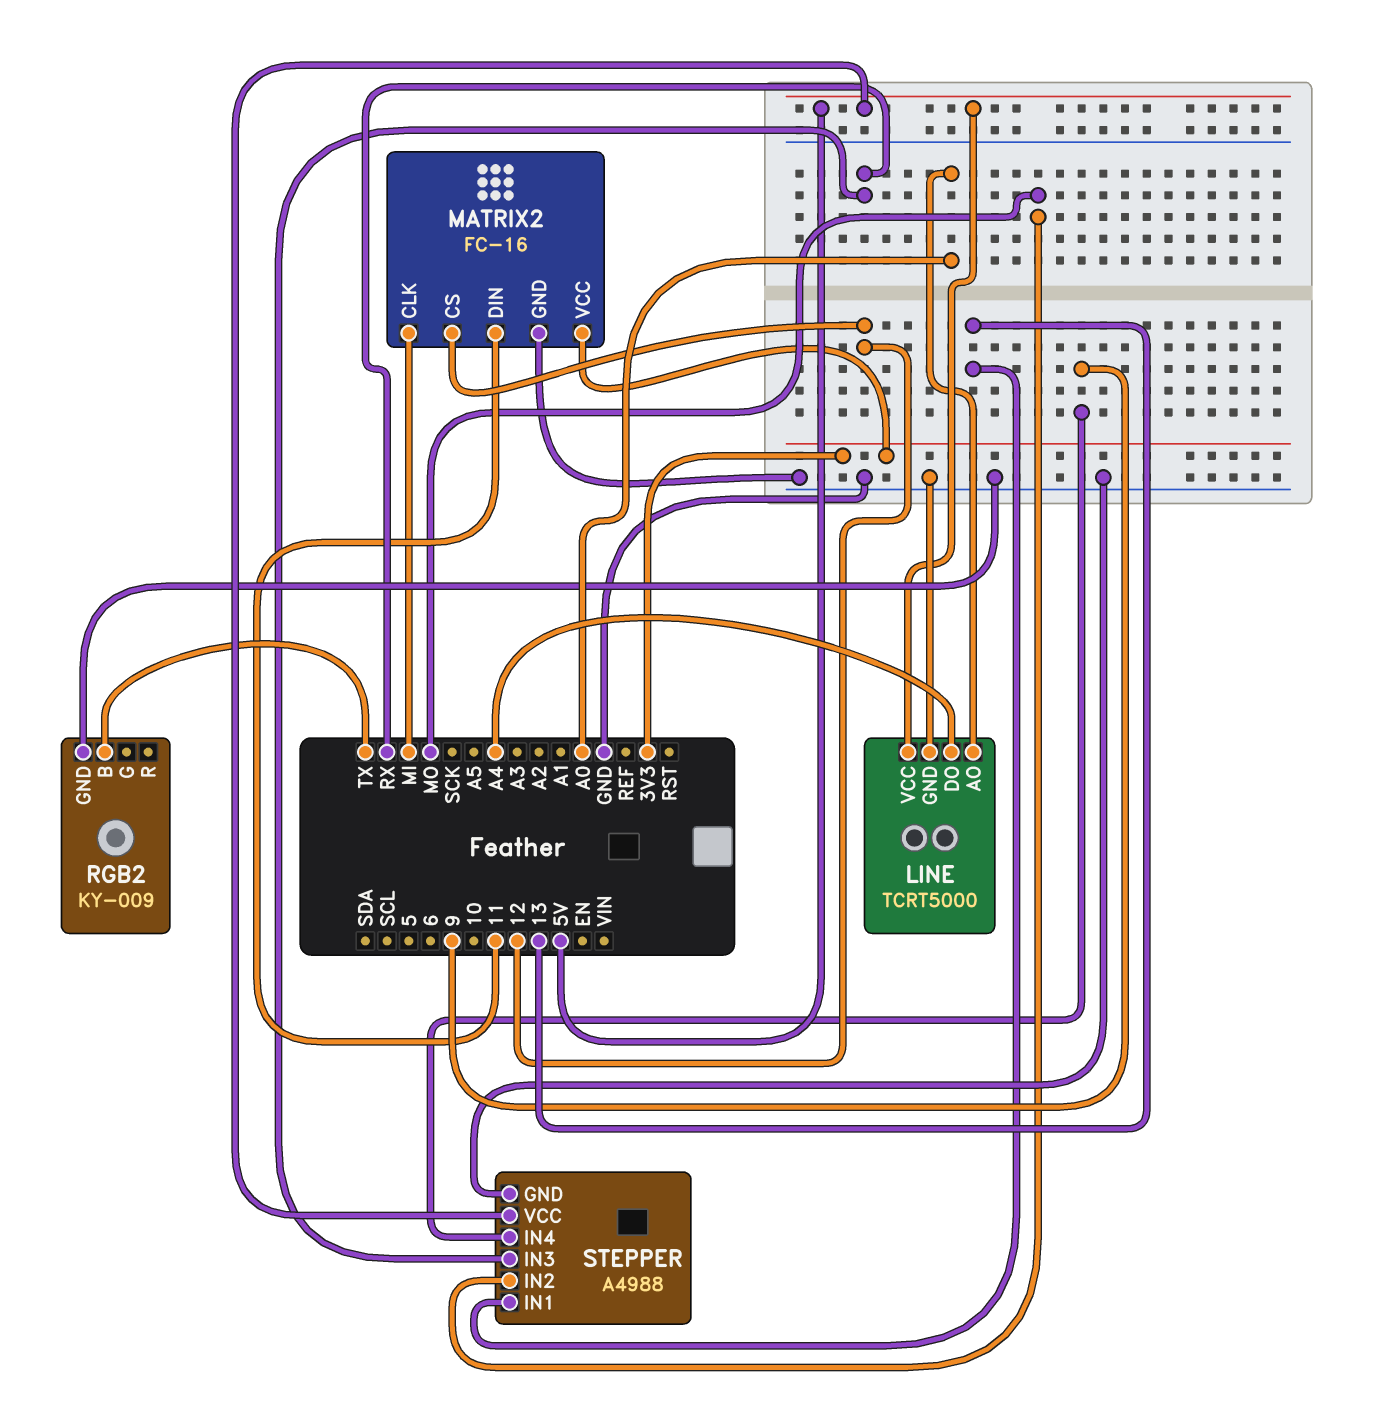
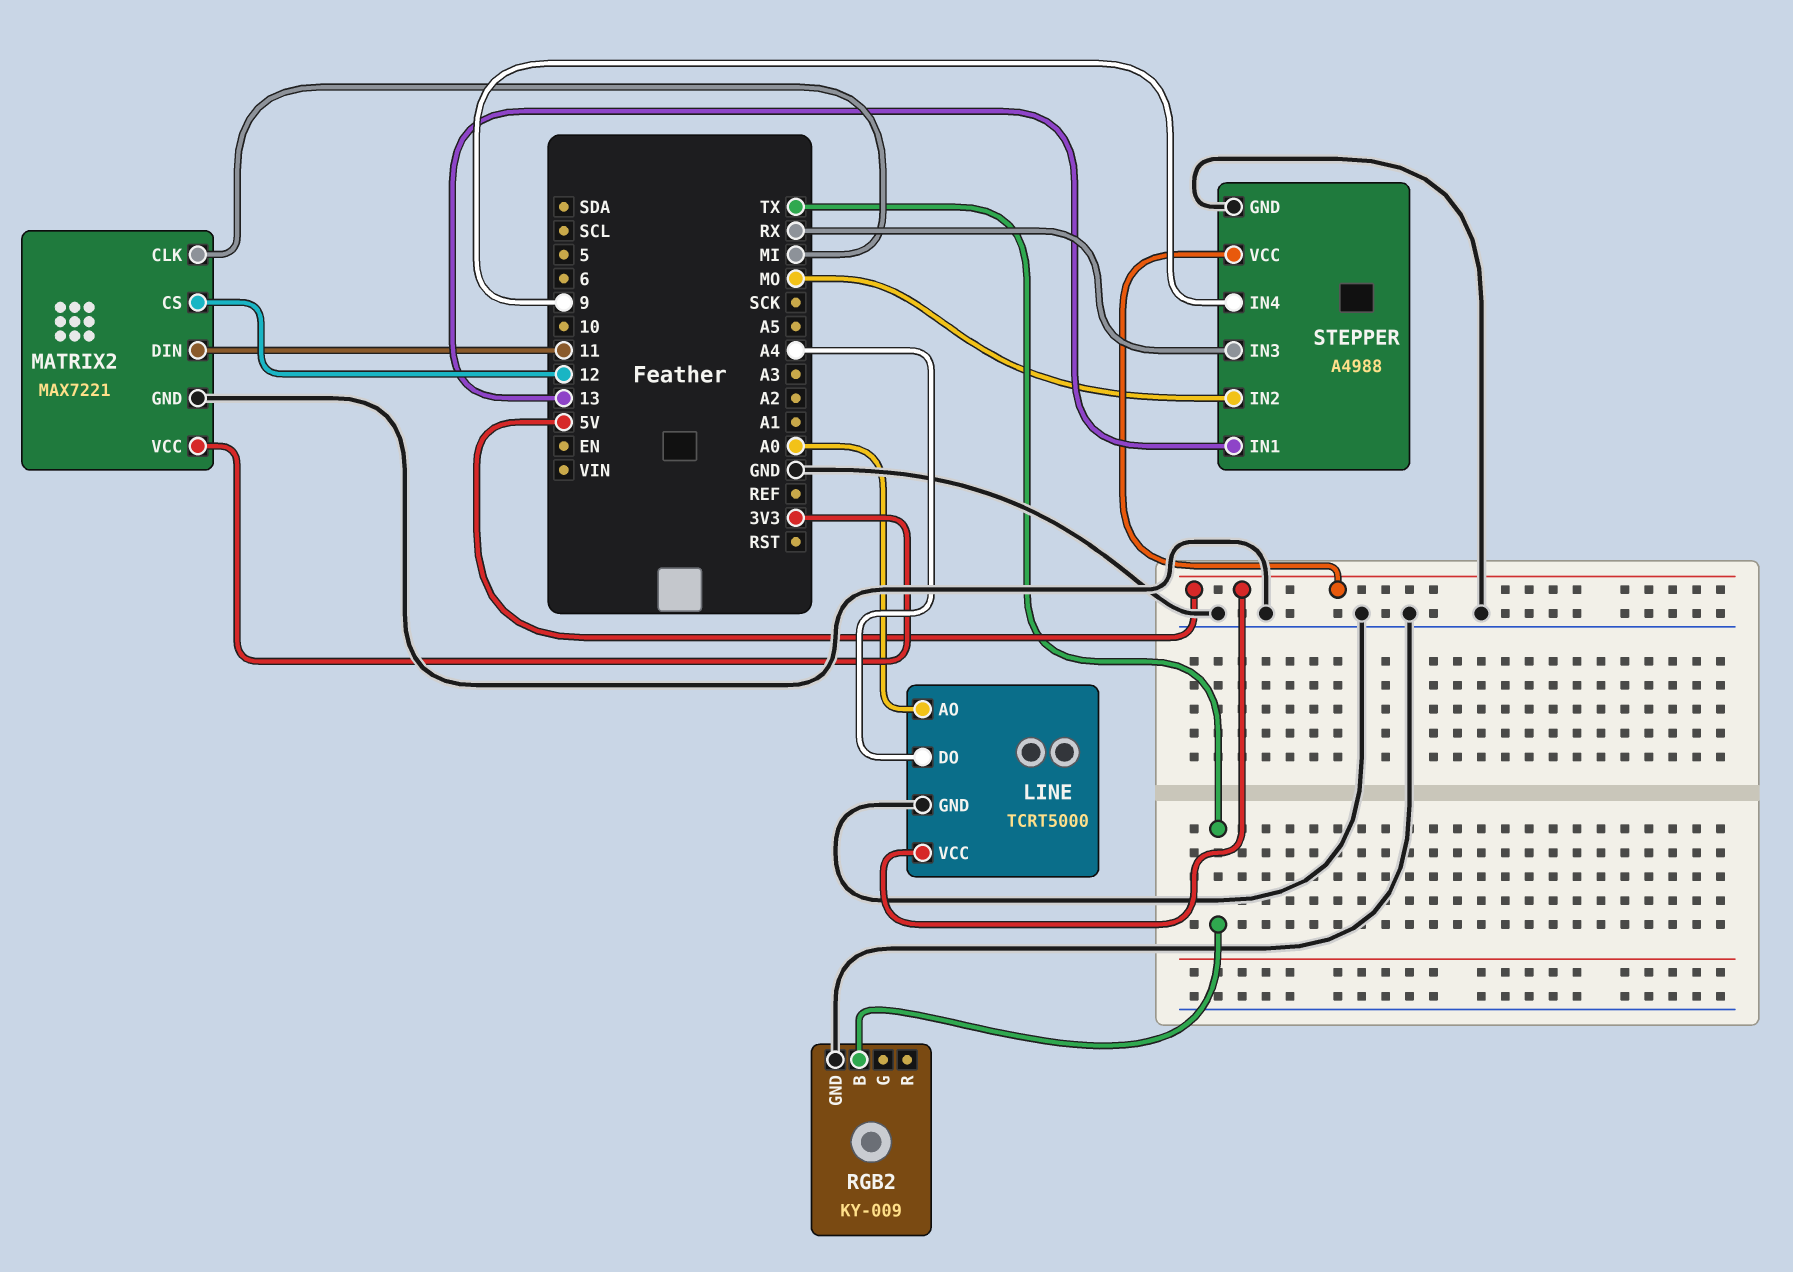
MATRIX2: FC-16 -> MAX7221

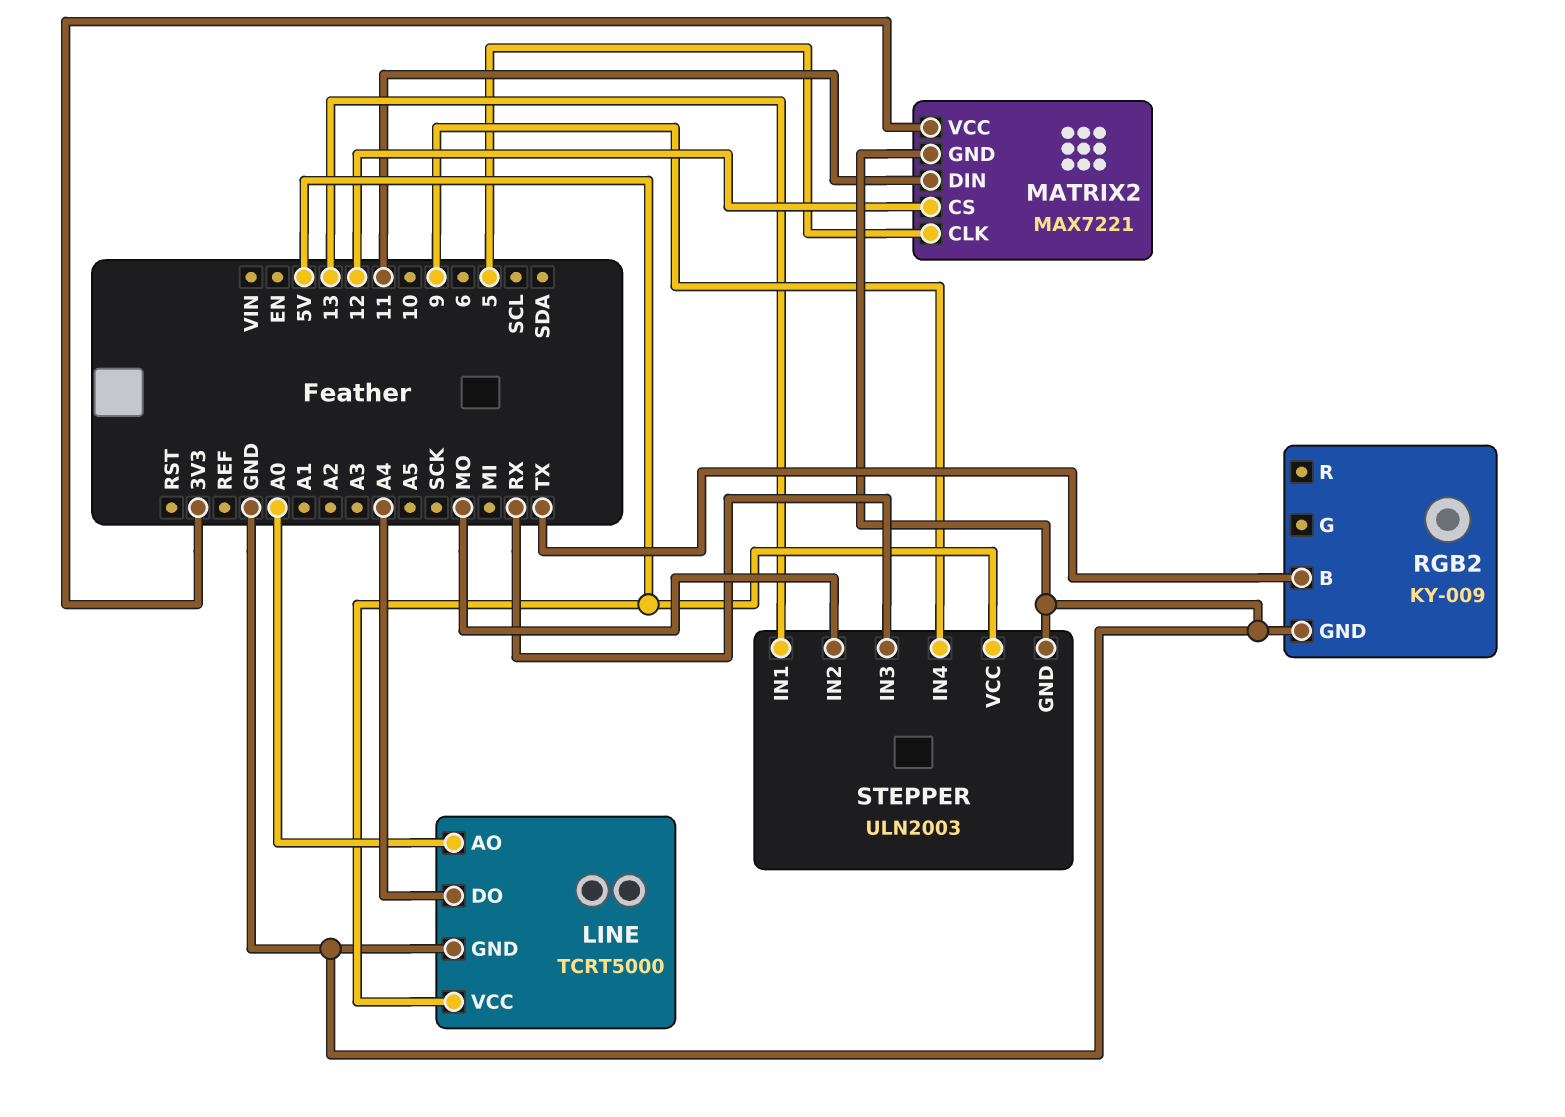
MATRIX2 pin CLK: MI -> 5
STEPPER: A4988 -> ULN2003

